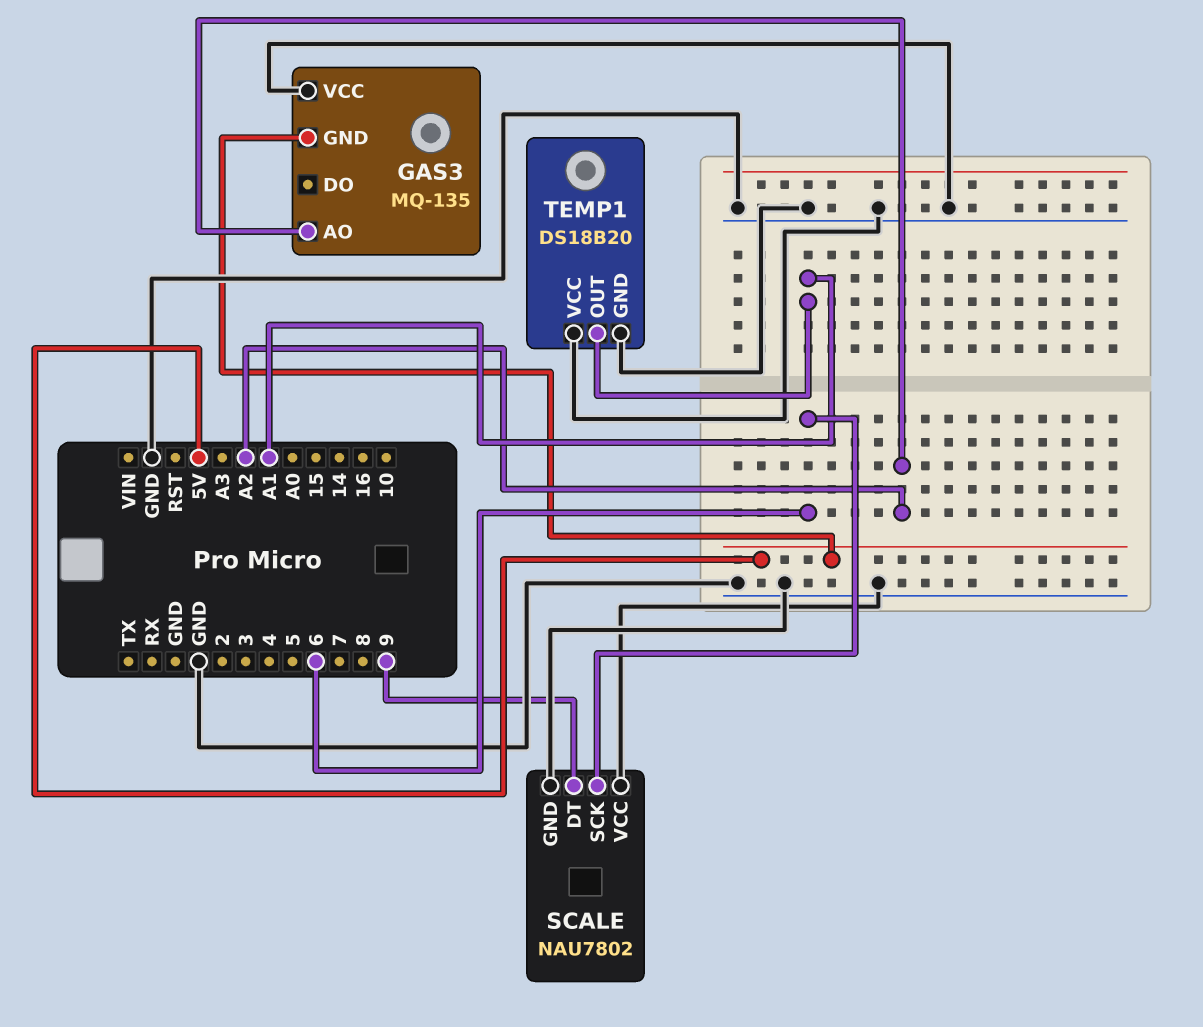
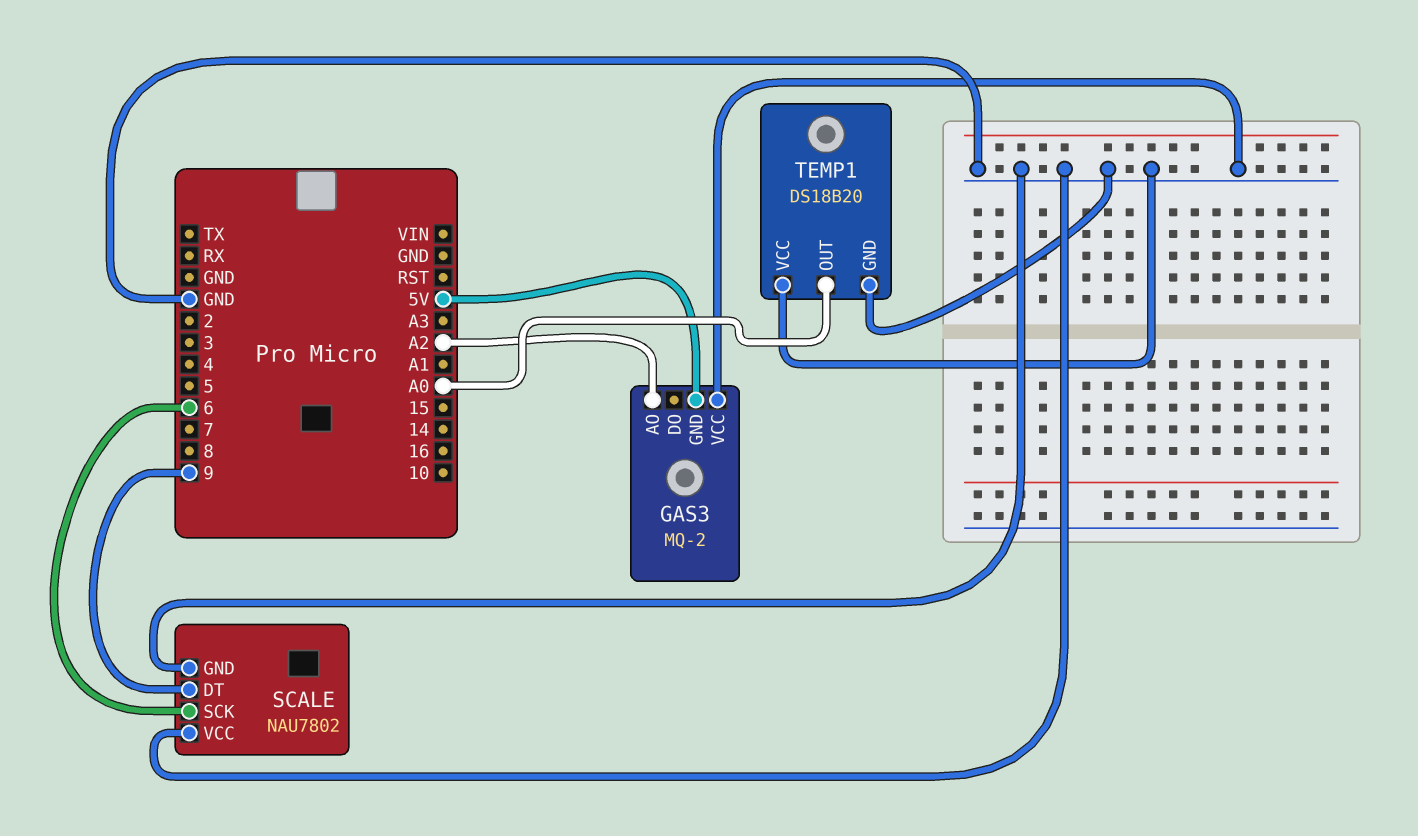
GAS3: MQ-135 -> MQ-2
TEMP1 pin OUT: A1 -> A0

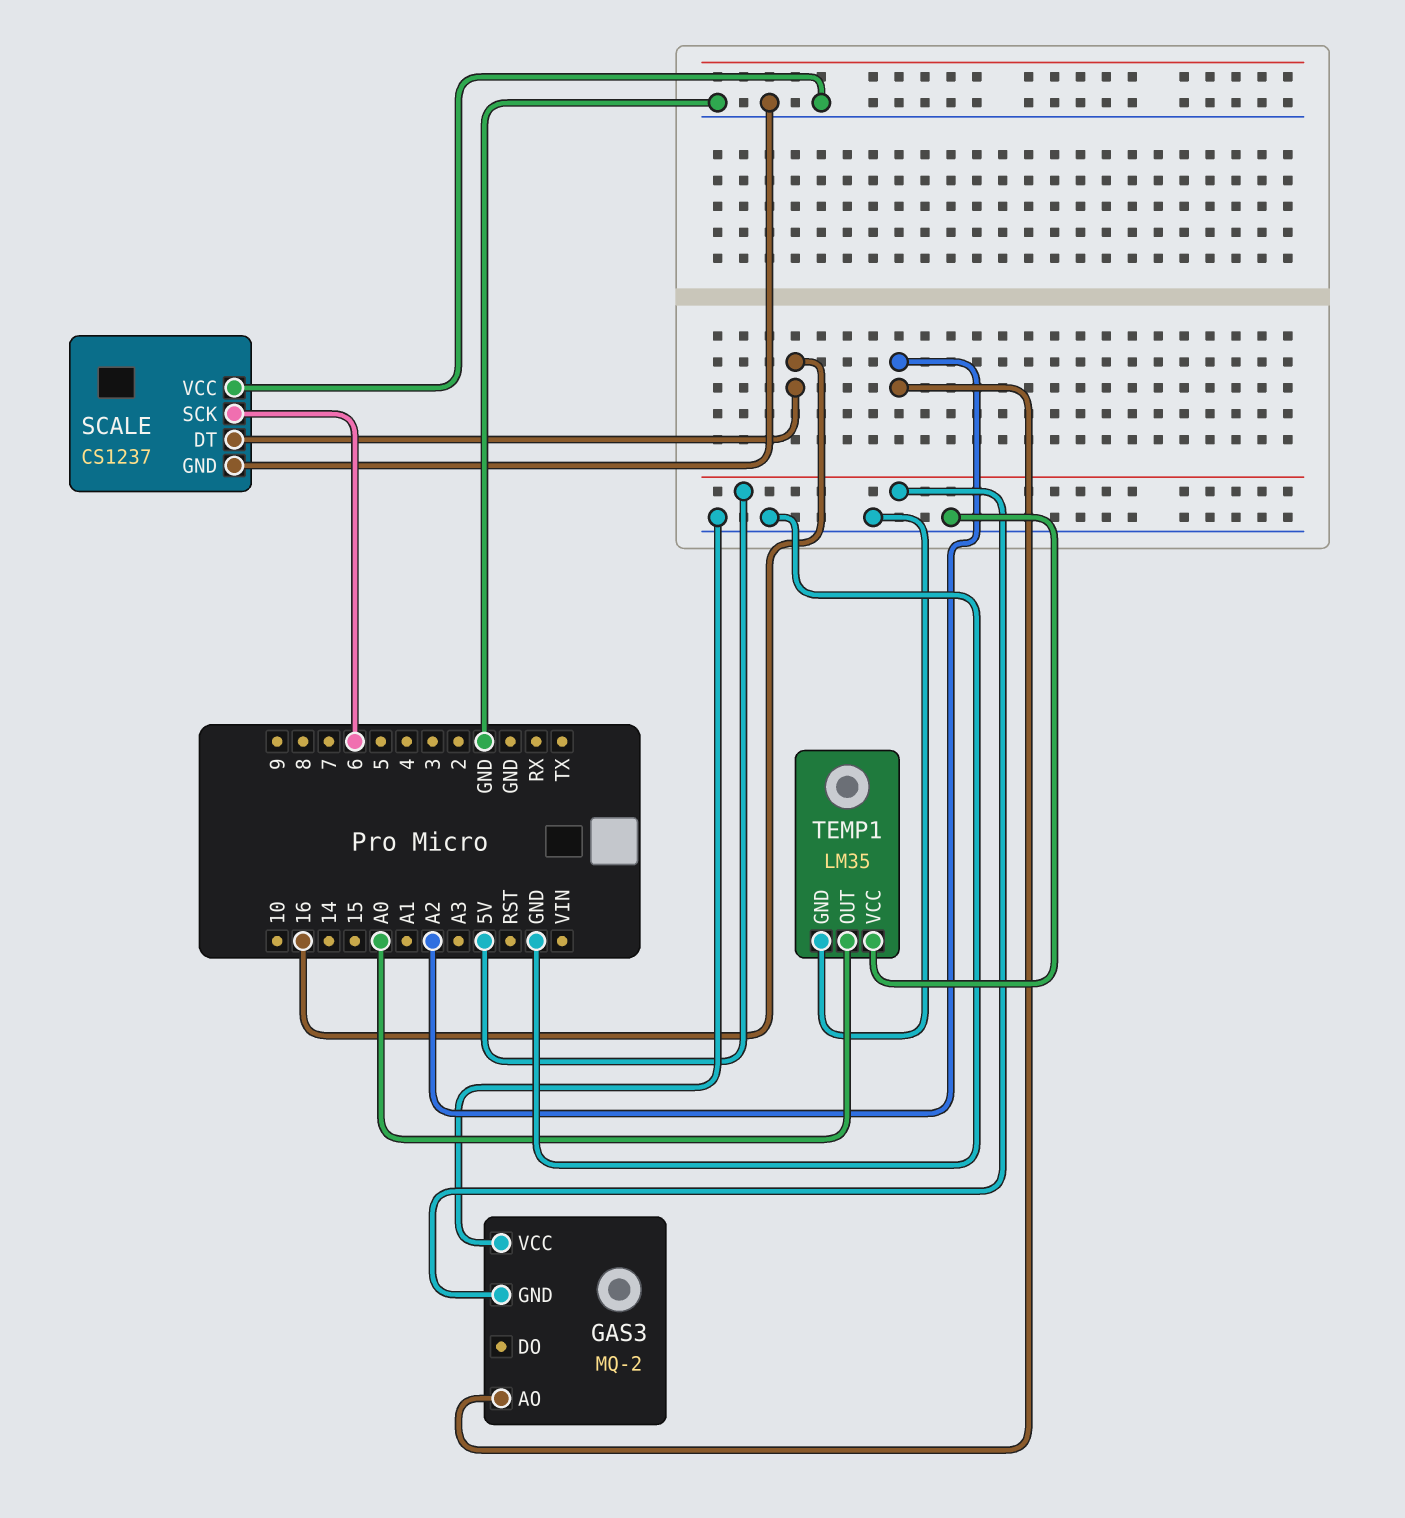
SCALE: NAU7802 -> CS1237
SCALE pin DT: 9 -> 16
TEMP1: DS18B20 -> LM35

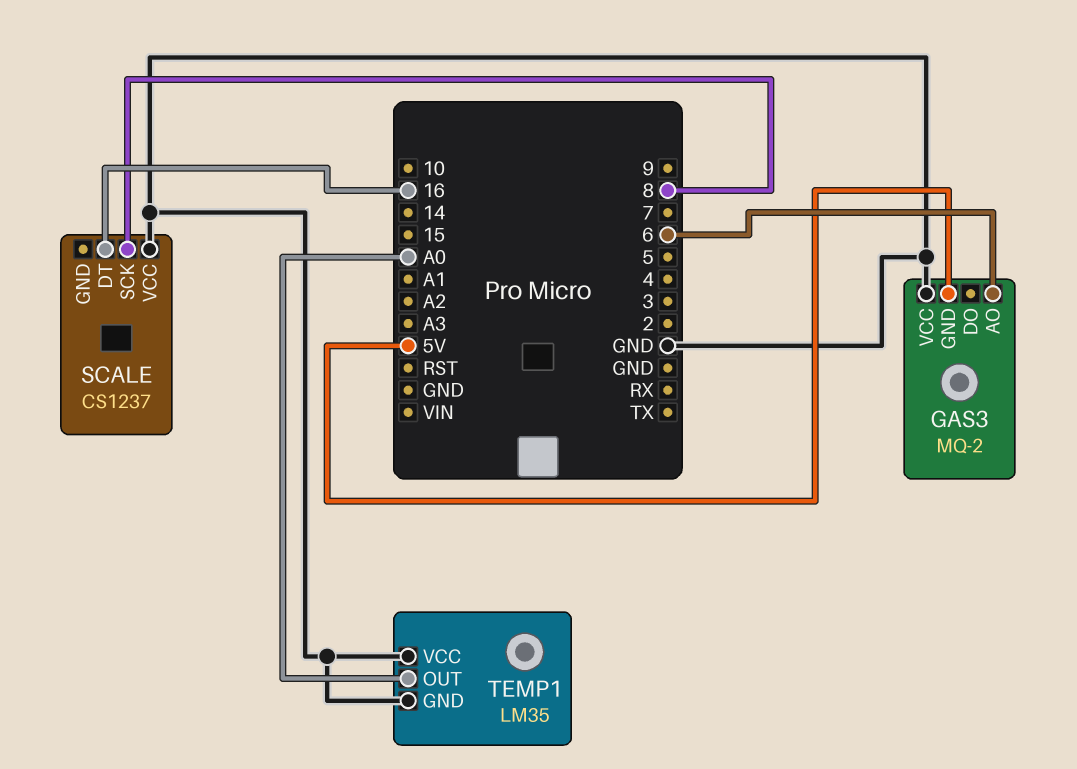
GAS3 pin AO: A2 -> 6
SCALE pin GND: GND -> none
SCALE pin SCK: 6 -> 8

